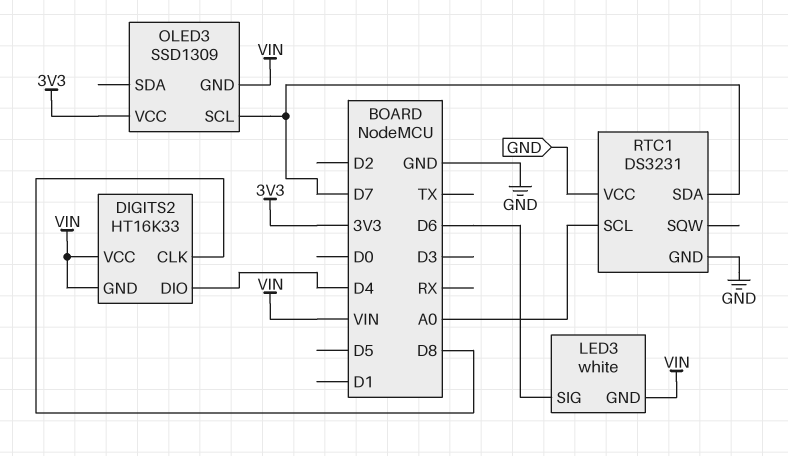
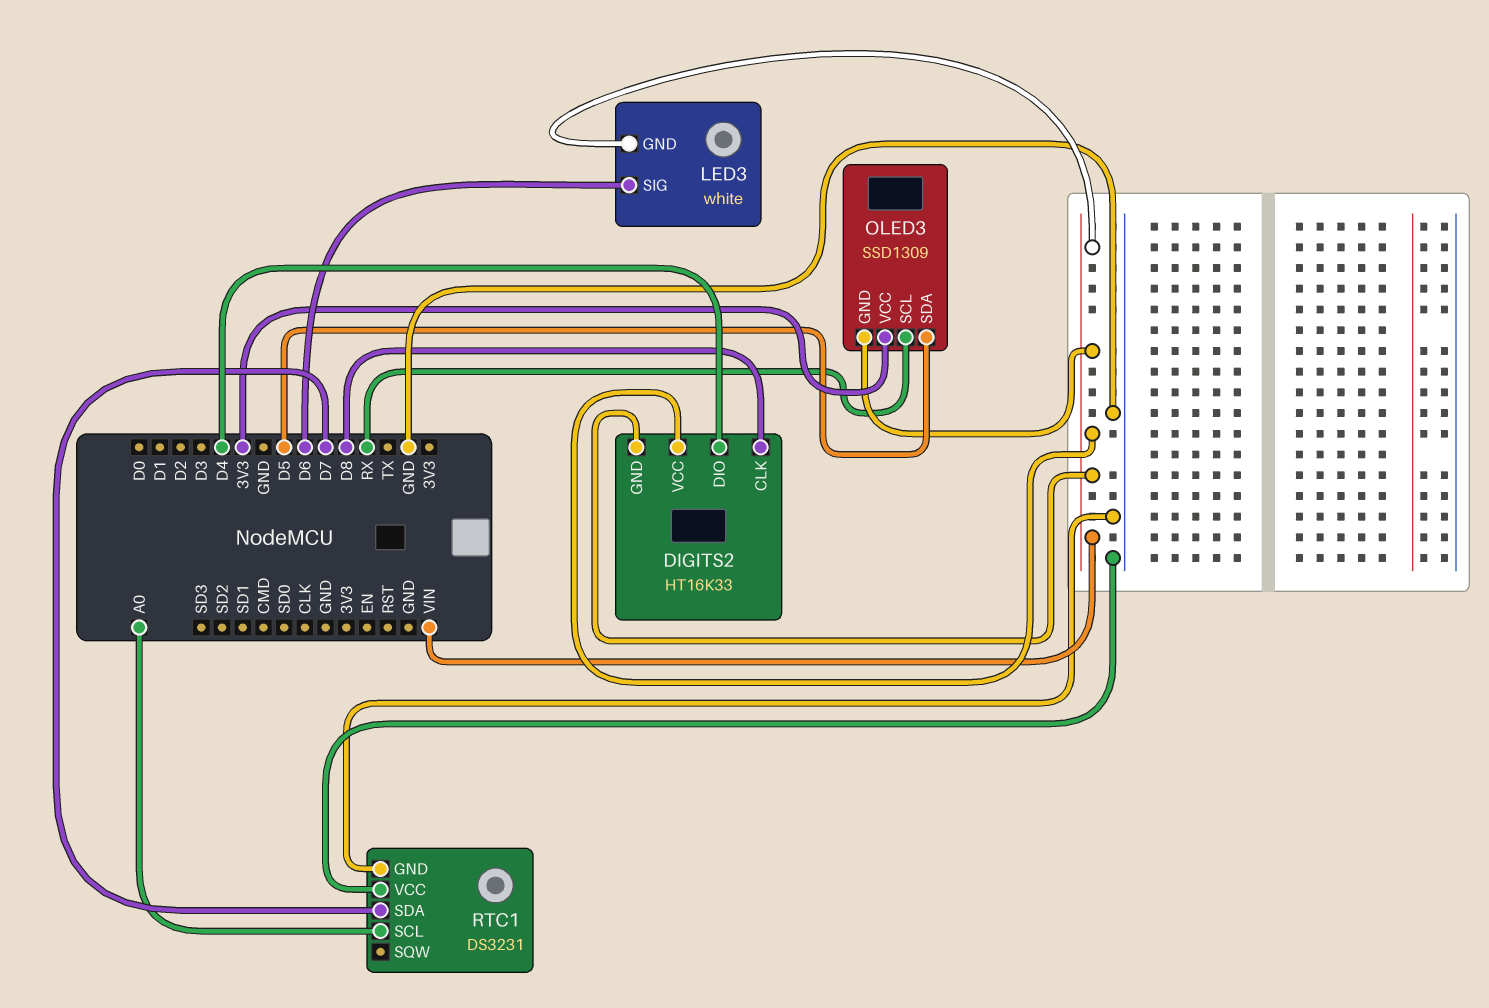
OLED3 pin SCL: D7 -> RX
OLED3 pin SDA: none -> D5

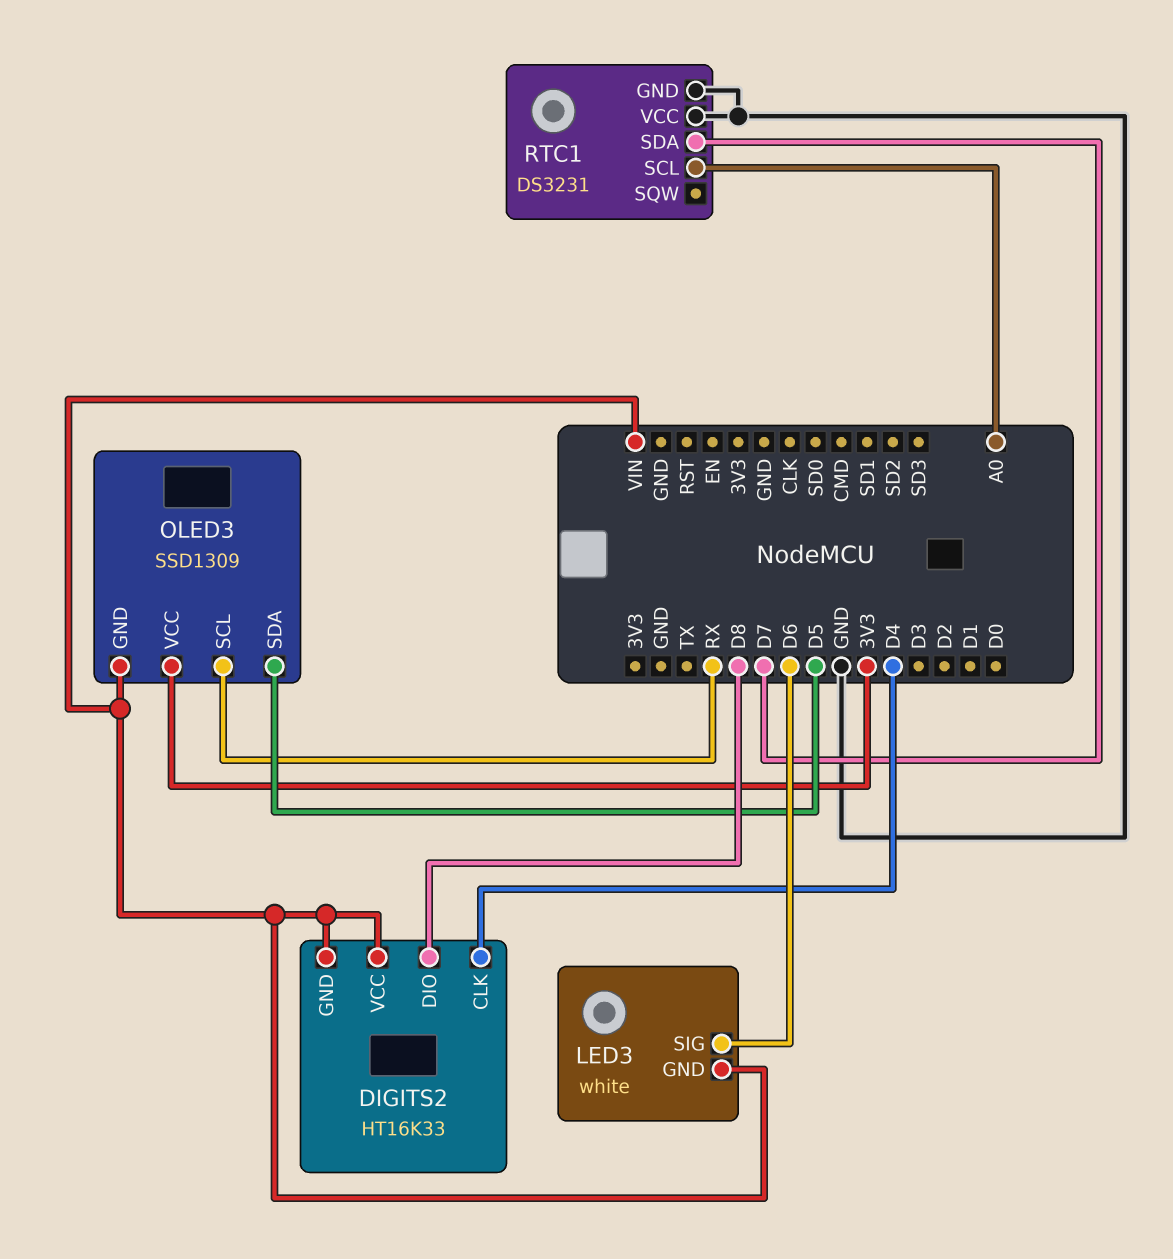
DIGITS2 pin CLK: D8 -> D4
DIGITS2 pin DIO: D4 -> D8

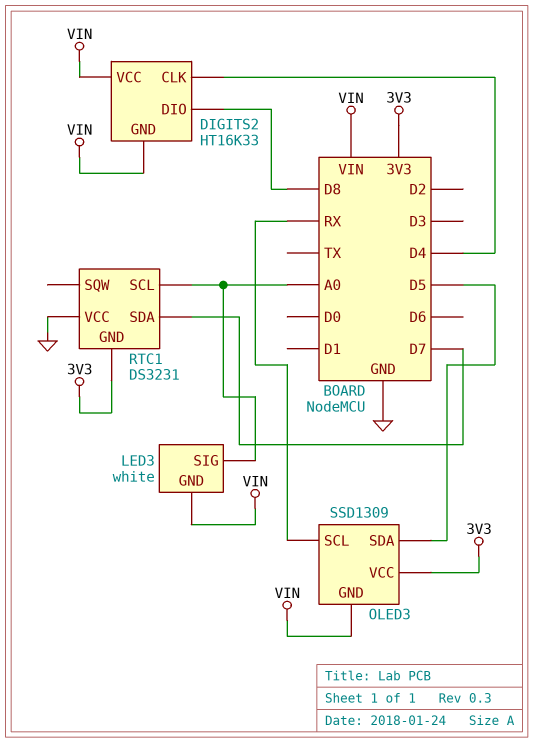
LED3 pin SIG: D6 -> A0
RTC1 pin GND: GND -> 3V3

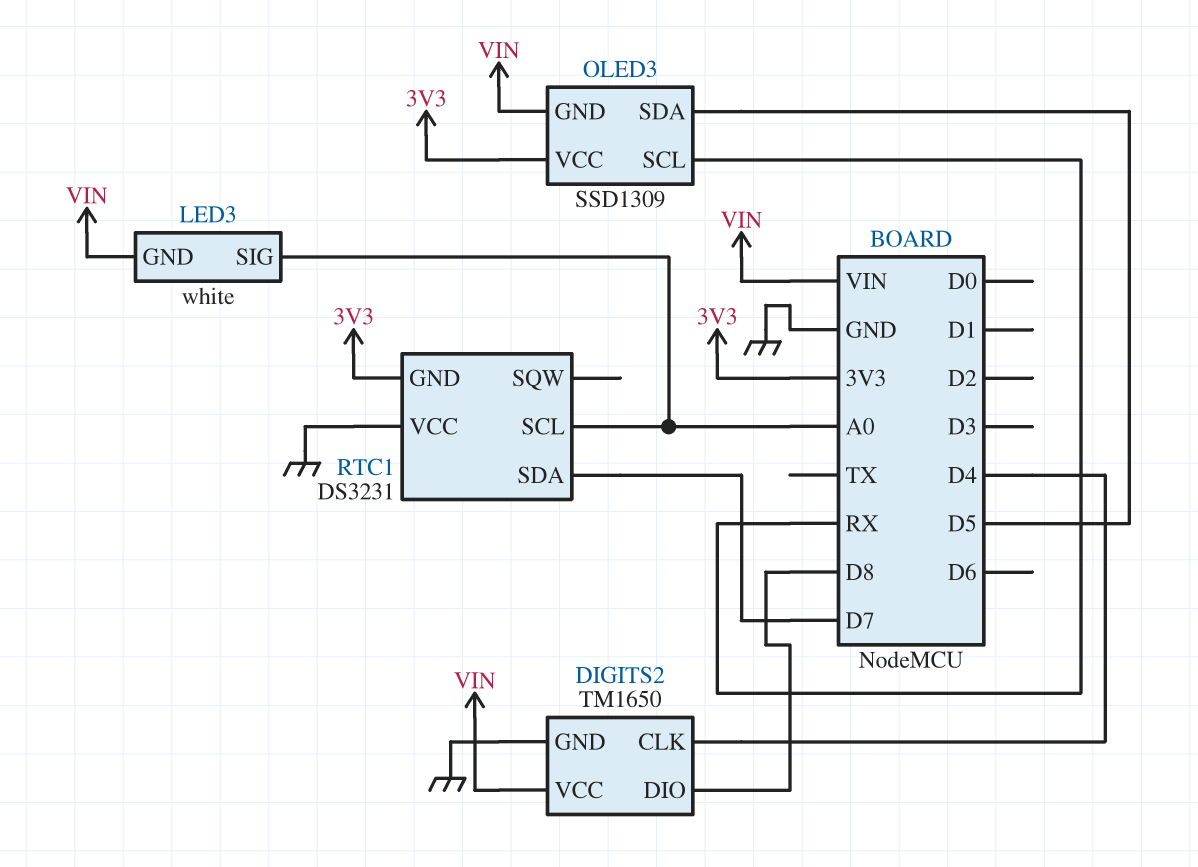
DIGITS2: HT16K33 -> TM1650
DIGITS2 pin GND: VIN -> GND

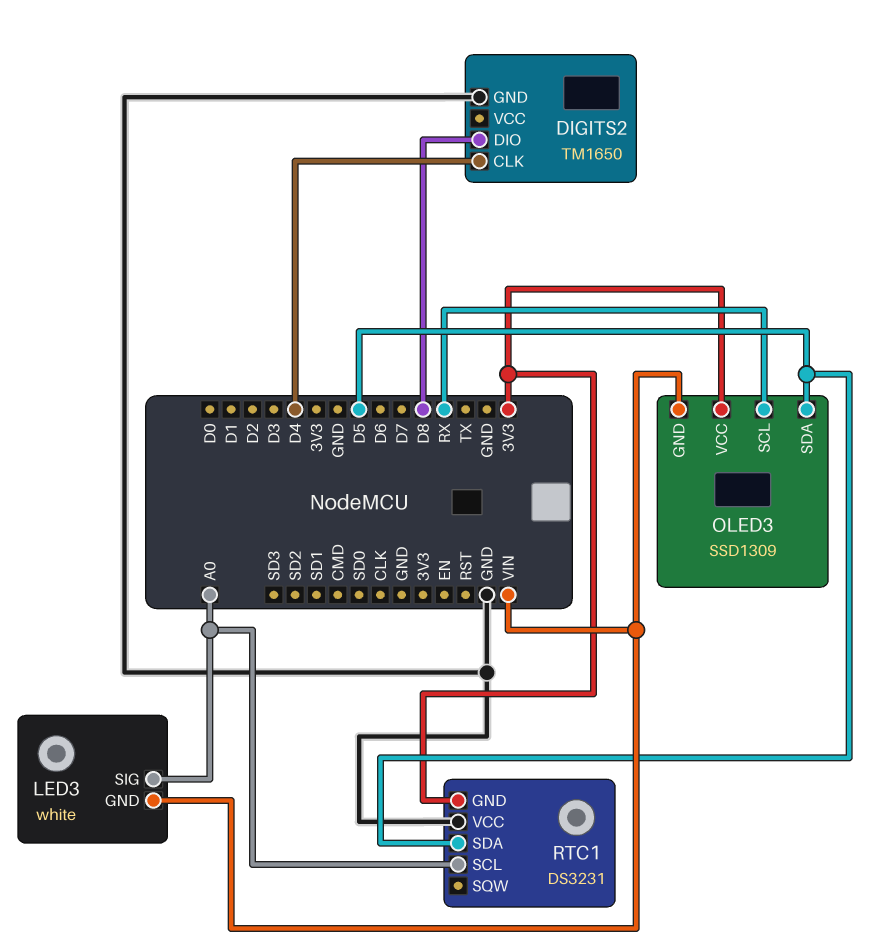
DIGITS2 pin VCC: VIN -> none
RTC1 pin SDA: D7 -> D5

